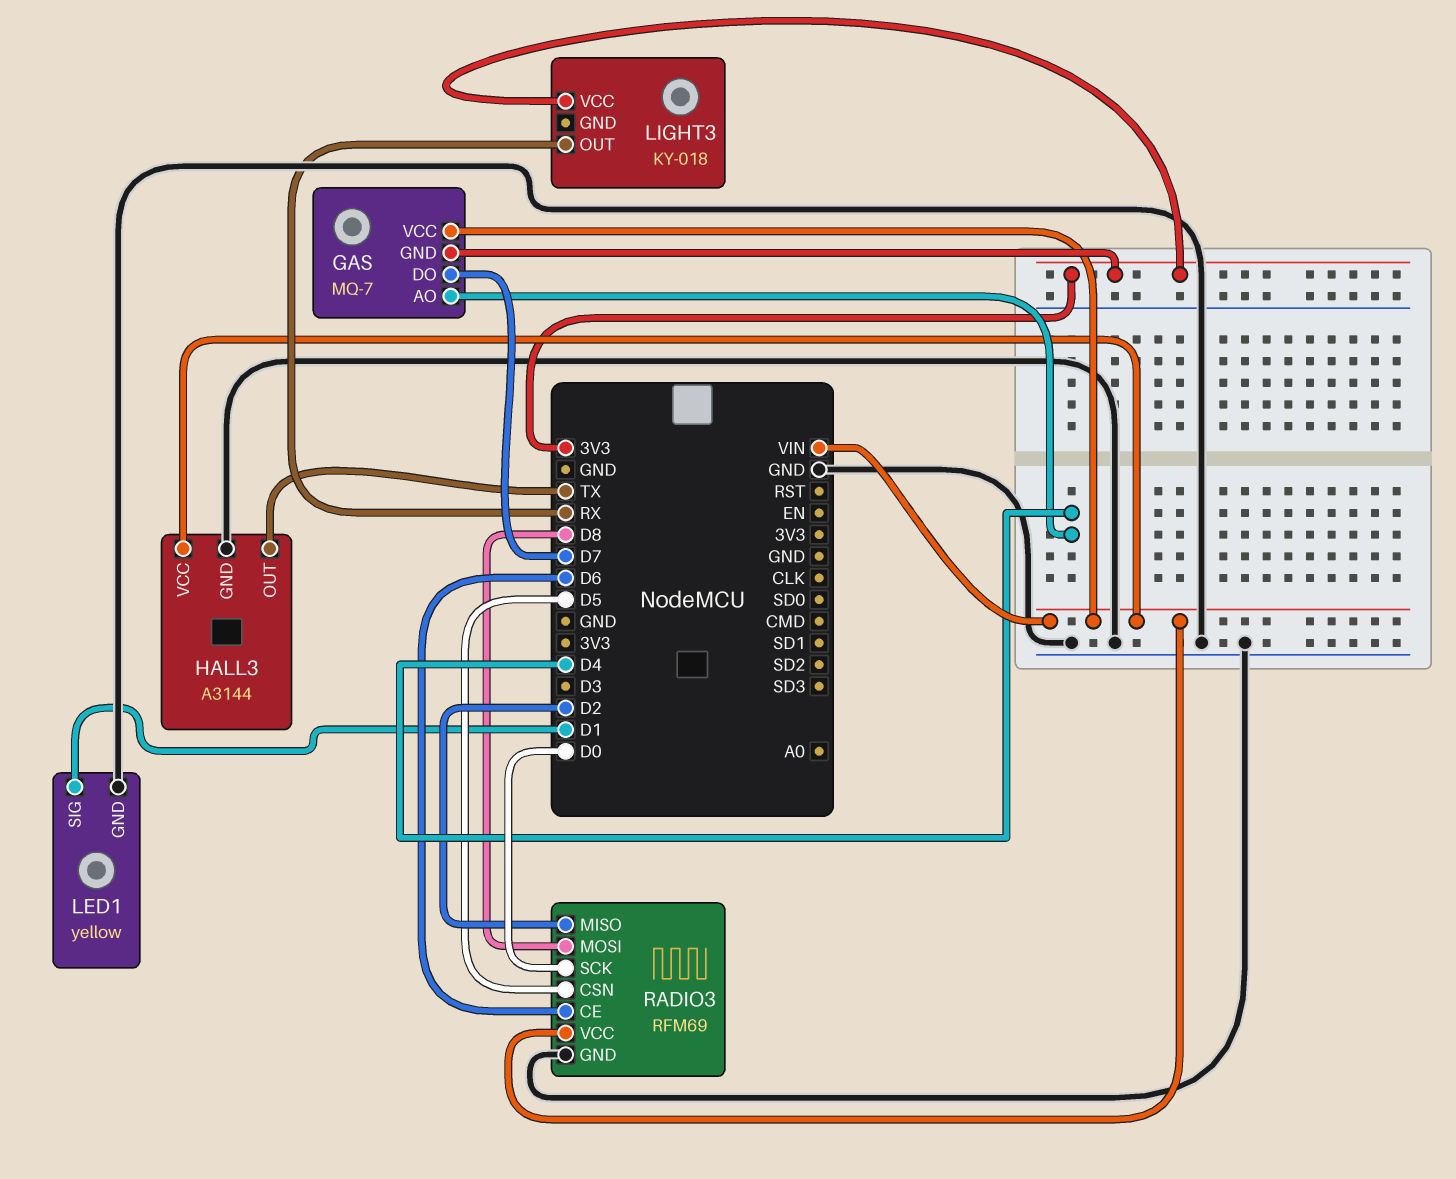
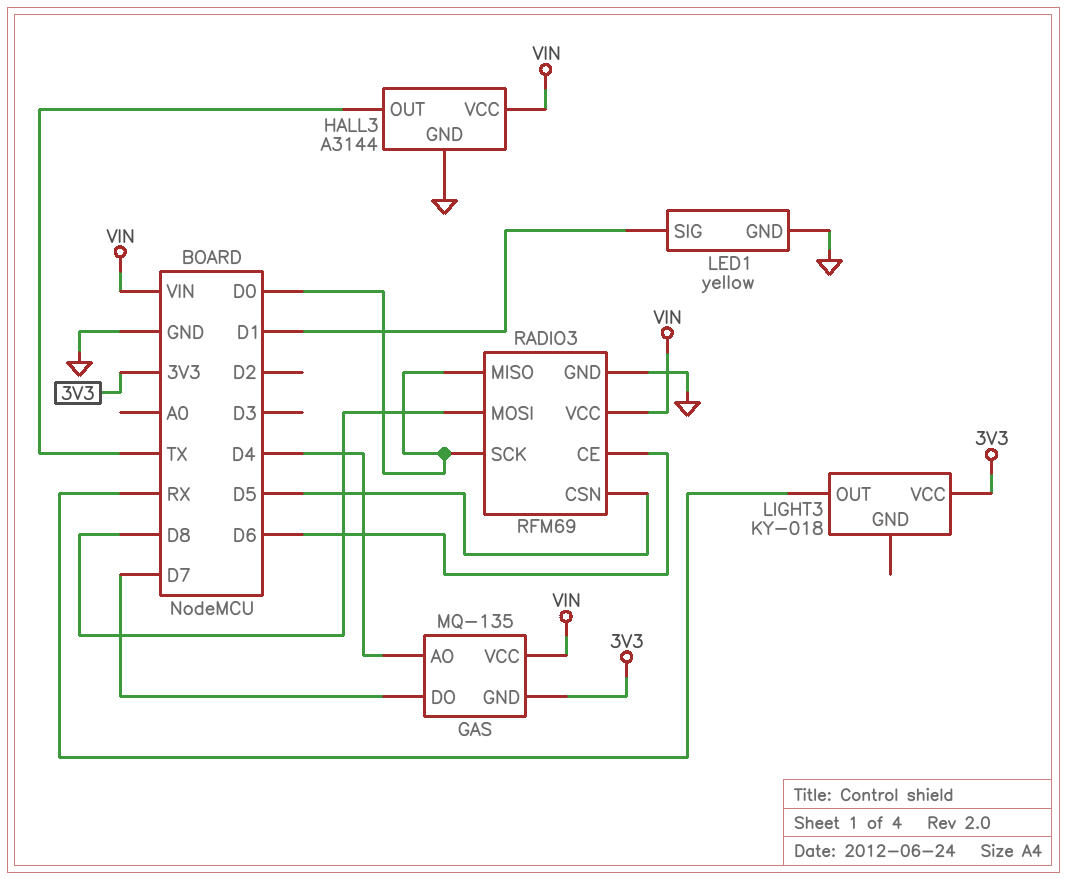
GAS: MQ-7 -> MQ-135
RADIO3 pin MISO: D2 -> D0

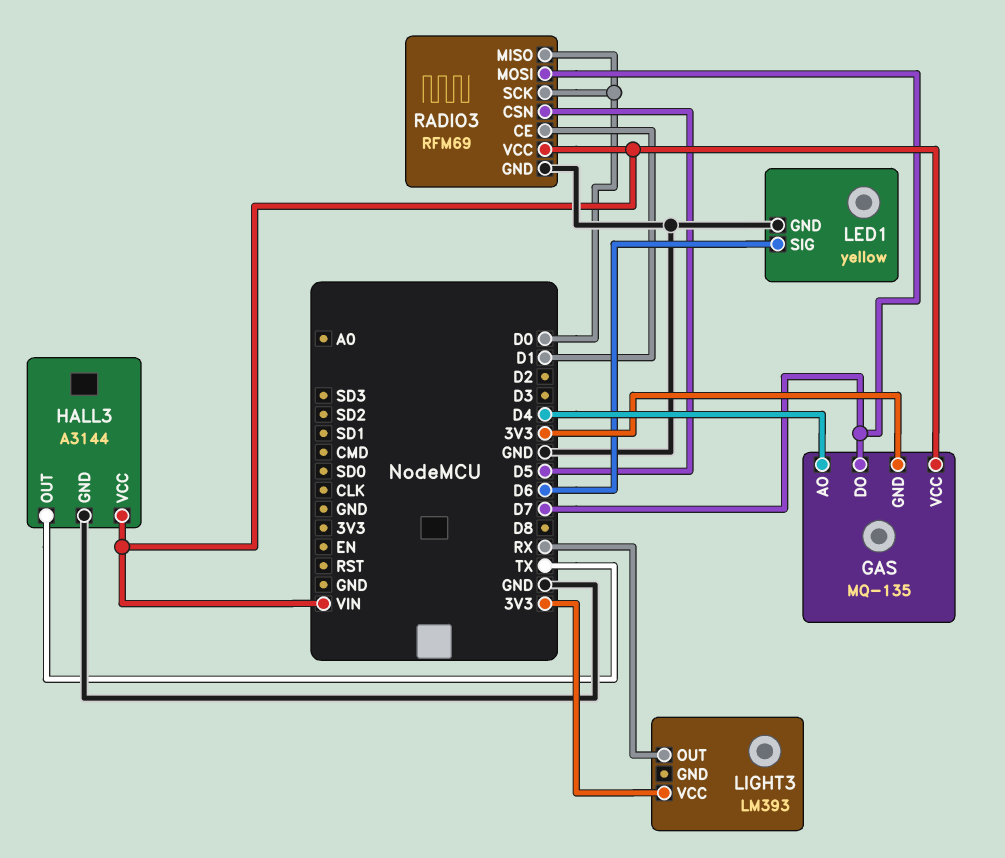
LED1 pin SIG: D1 -> D6
LIGHT3: KY-018 -> LM393
RADIO3 pin CE: D6 -> D1
RADIO3 pin MOSI: D8 -> D7

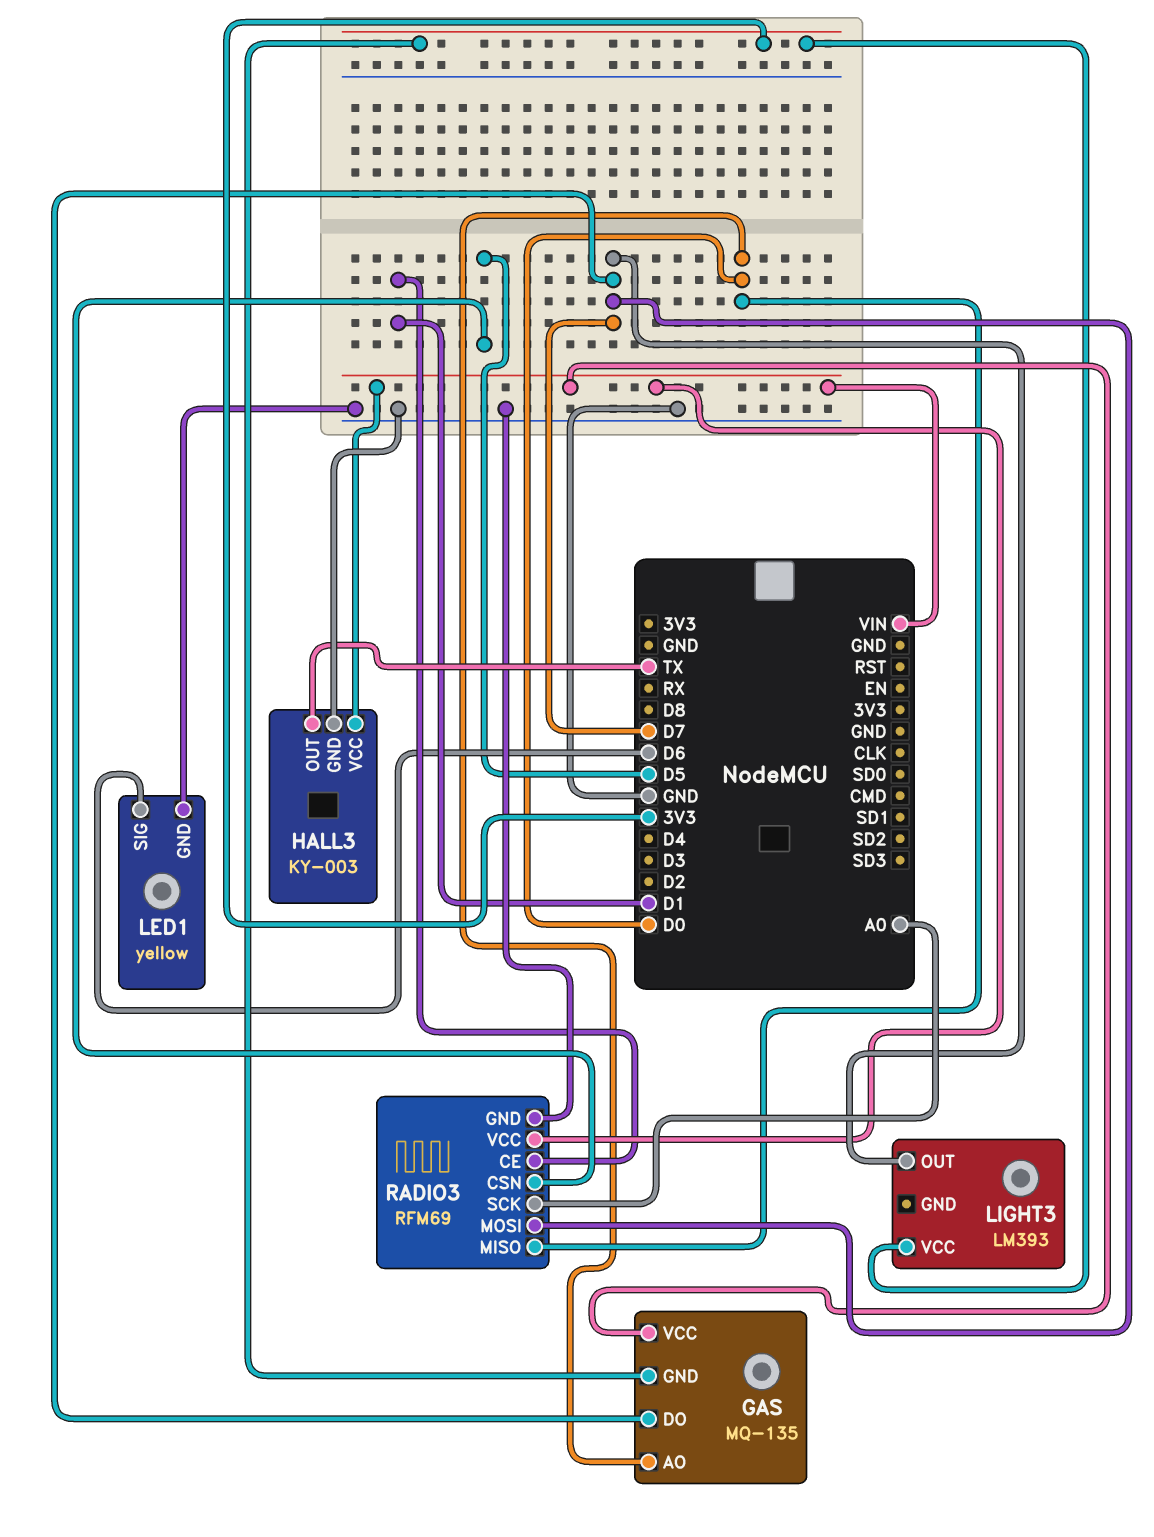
GAS pin AO: D4 -> D0
HALL3: A3144 -> KY-003
LIGHT3 pin OUT: RX -> D7
RADIO3 pin SCK: D0 -> A0

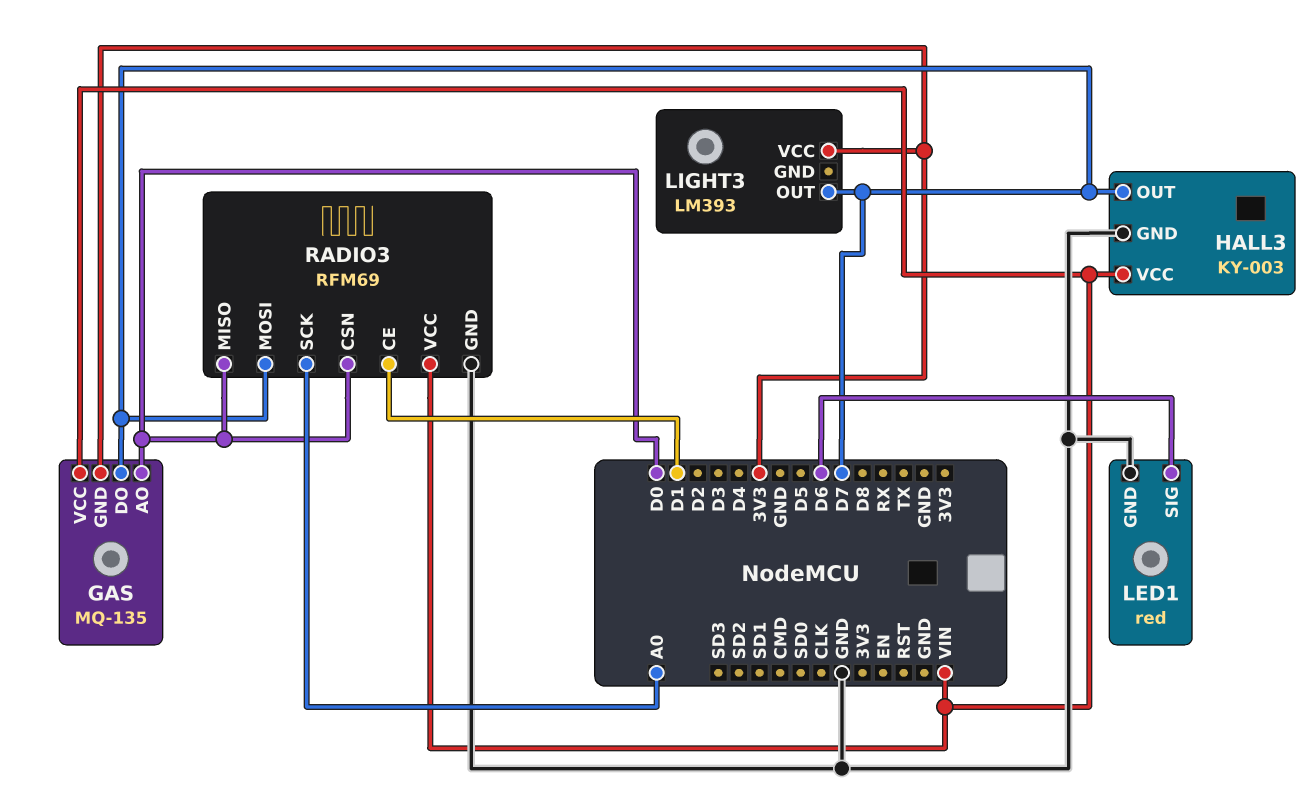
HALL3 pin OUT: TX -> D7
LED1: yellow -> red
RADIO3 pin CSN: D5 -> D0

